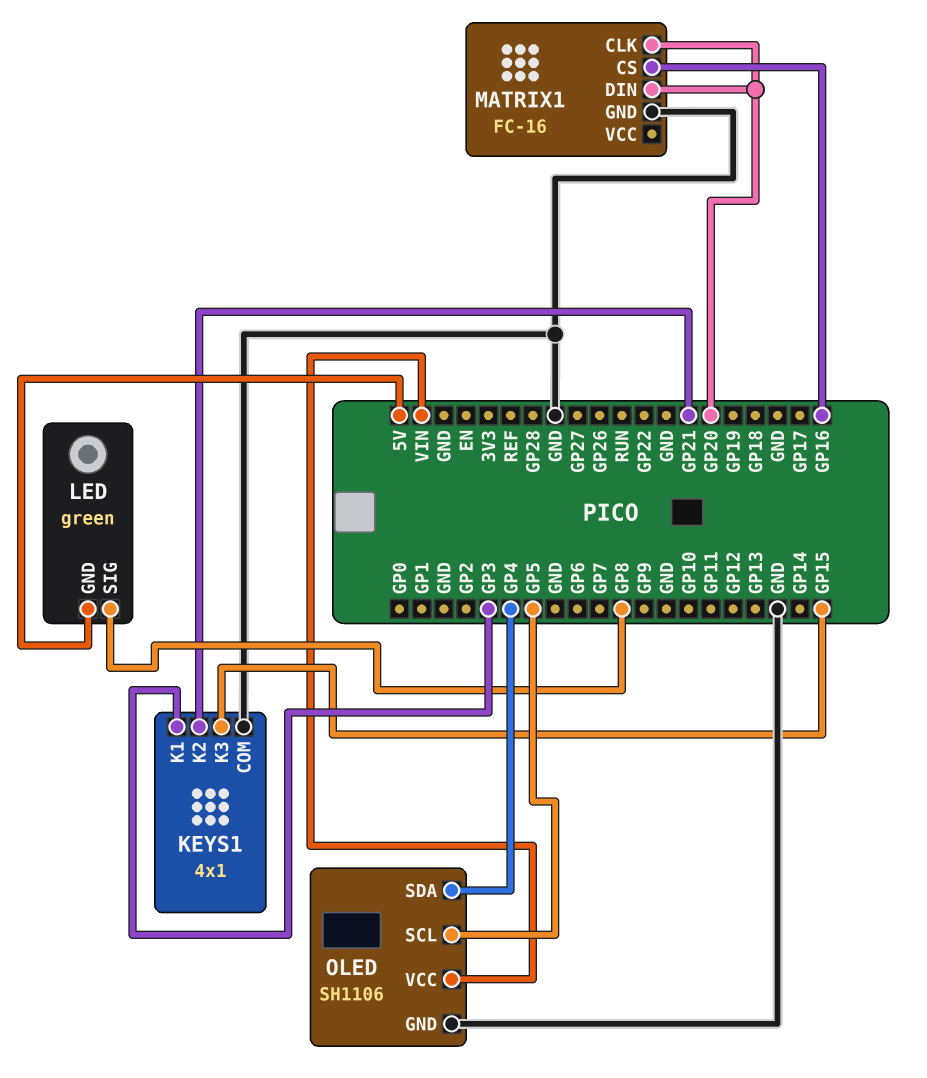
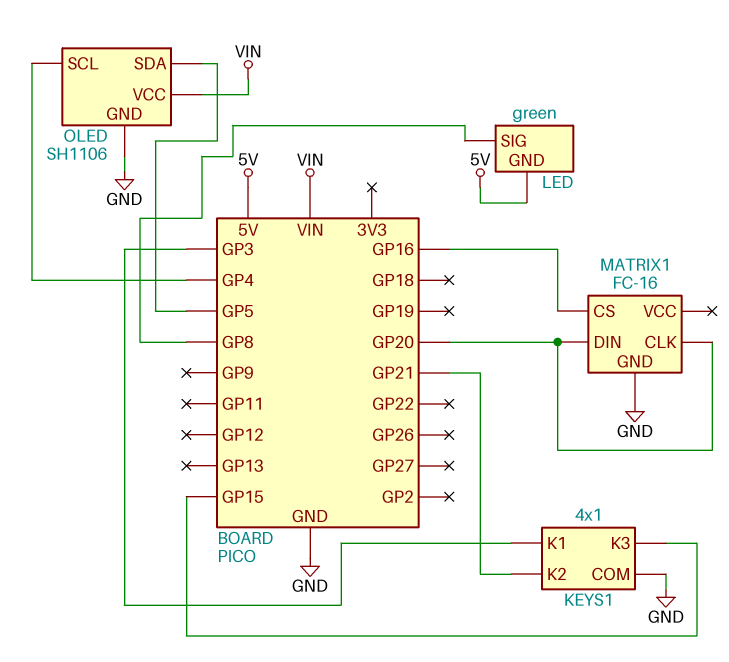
OLED pin SCL: GP5 -> GP4
OLED pin SDA: GP4 -> GP5

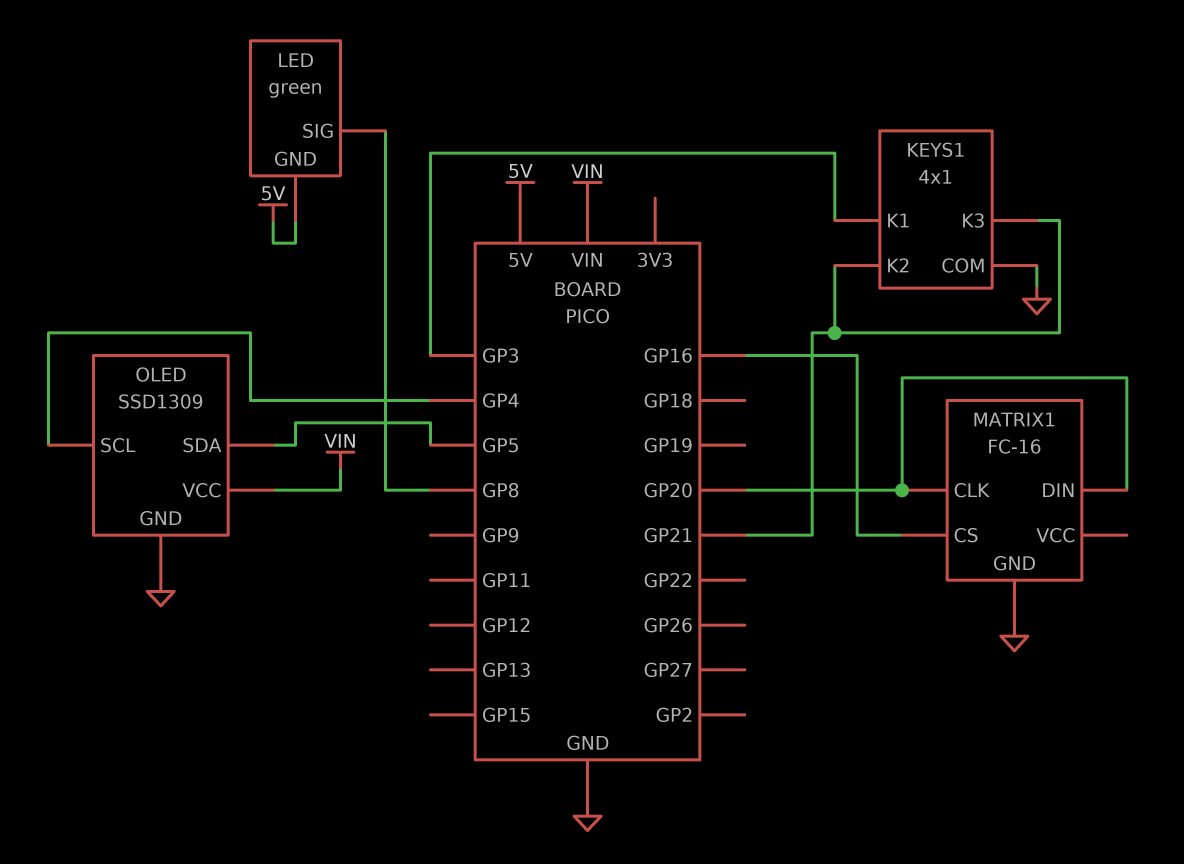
KEYS1 pin K3: GP15 -> GP21
OLED: SH1106 -> SSD1309

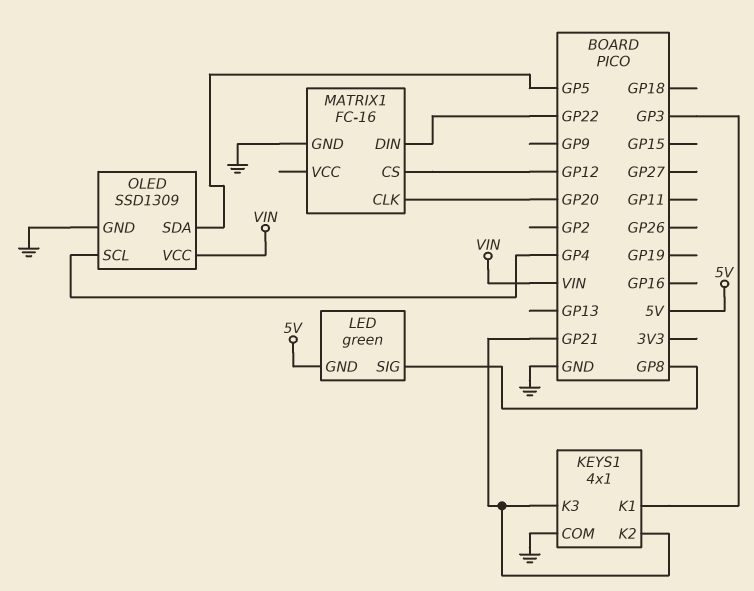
MATRIX1 pin CS: GP16 -> GP12
MATRIX1 pin DIN: GP20 -> GP22

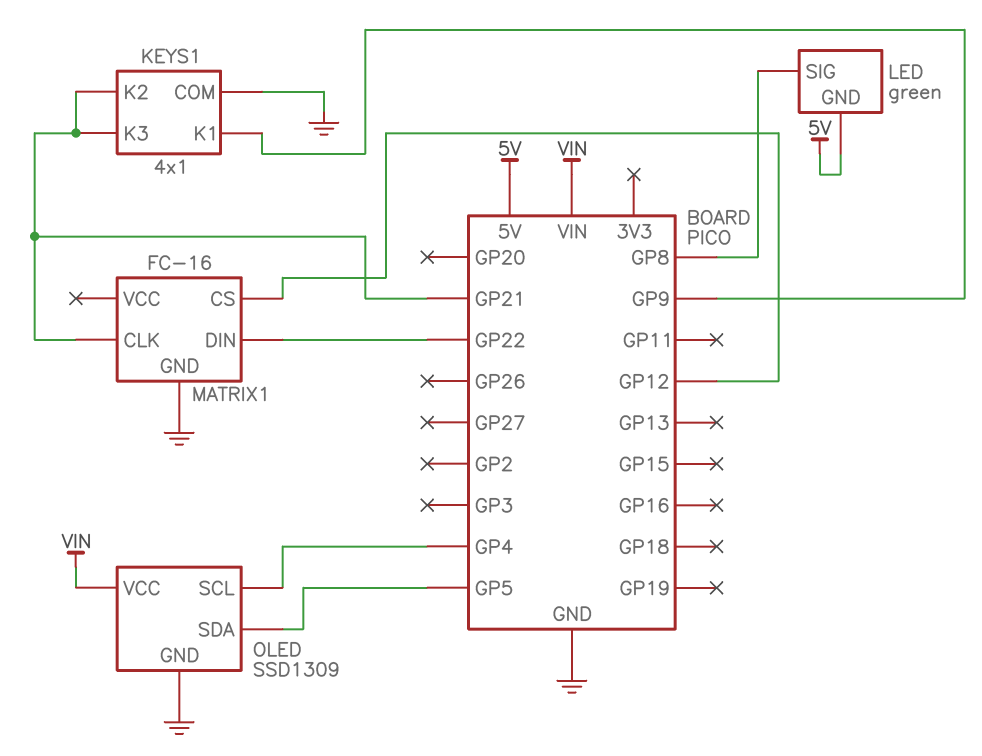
KEYS1 pin K1: GP3 -> GP9
MATRIX1 pin CLK: GP20 -> GP21

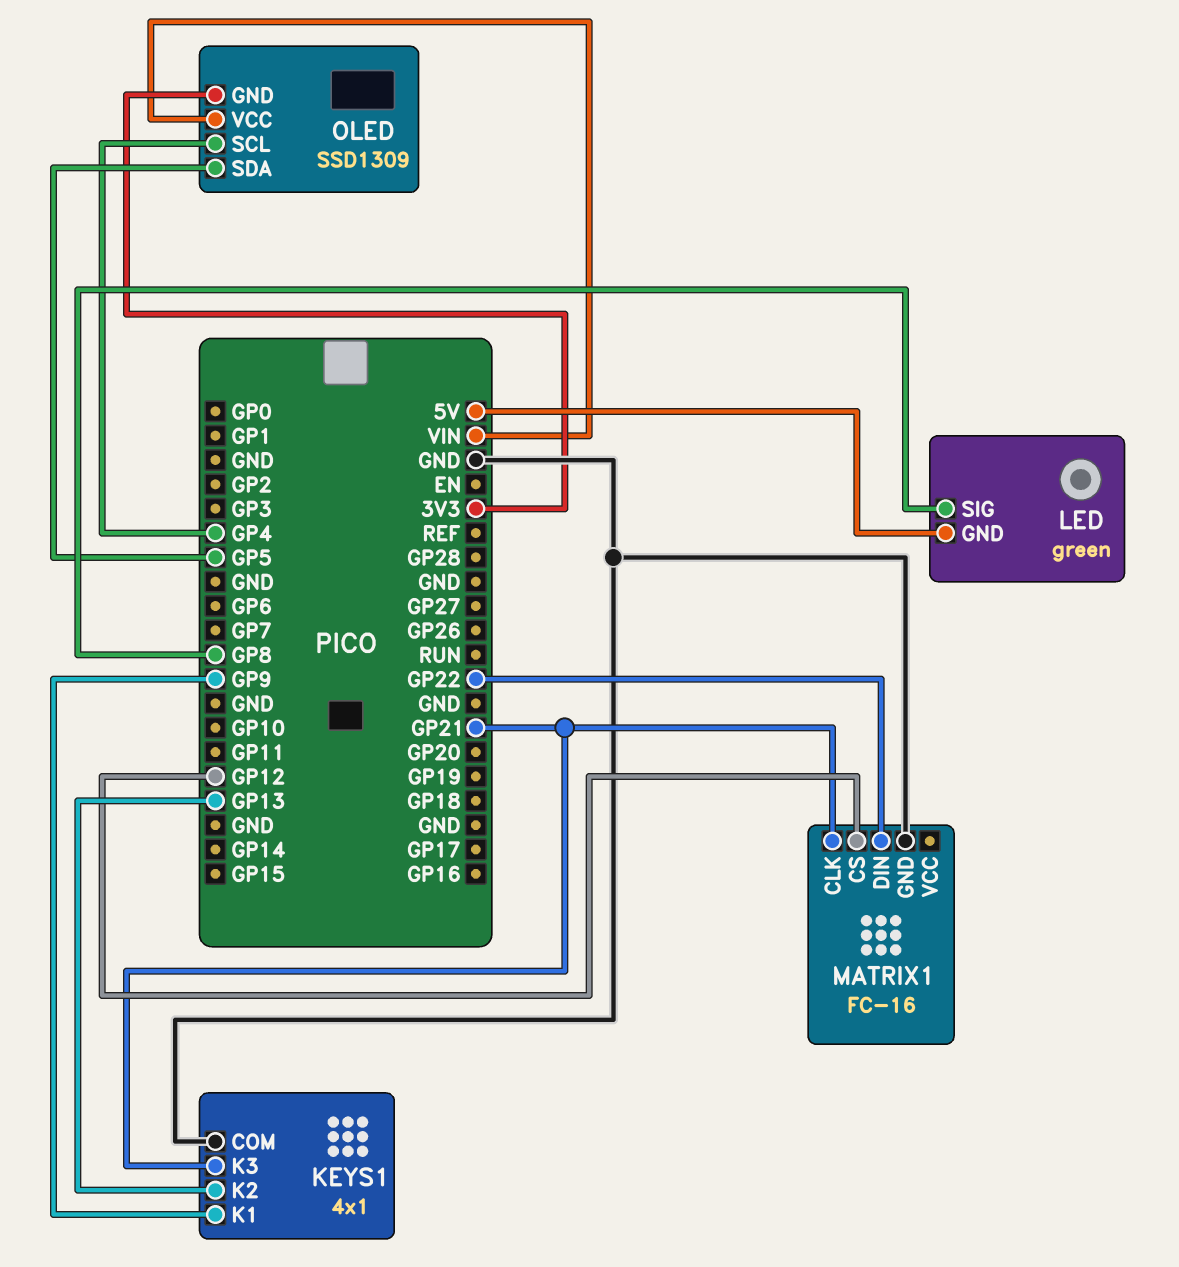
KEYS1 pin K2: GP21 -> GP13
OLED pin GND: GND -> 3V3

